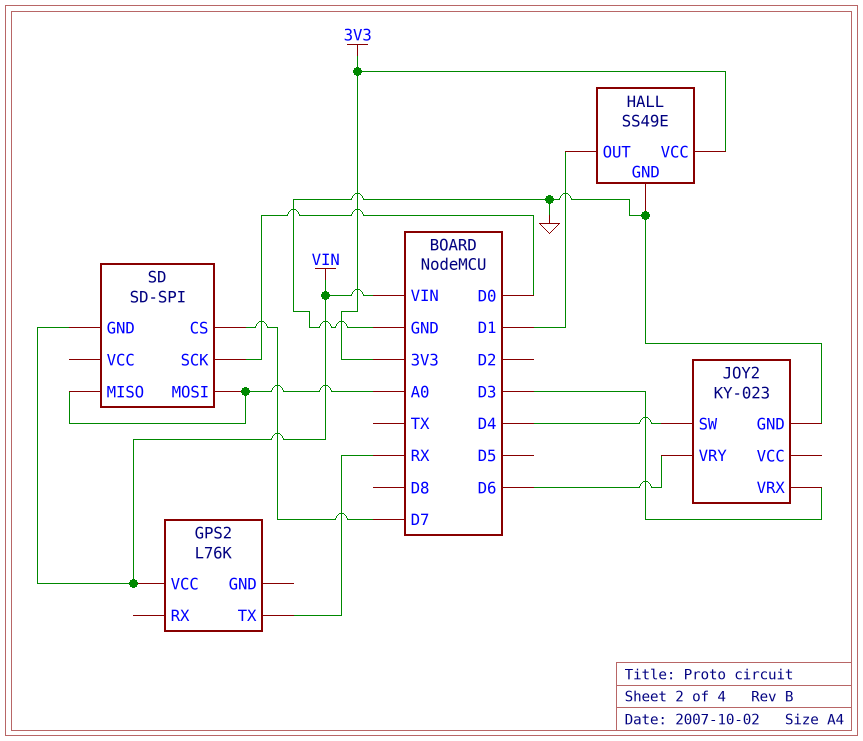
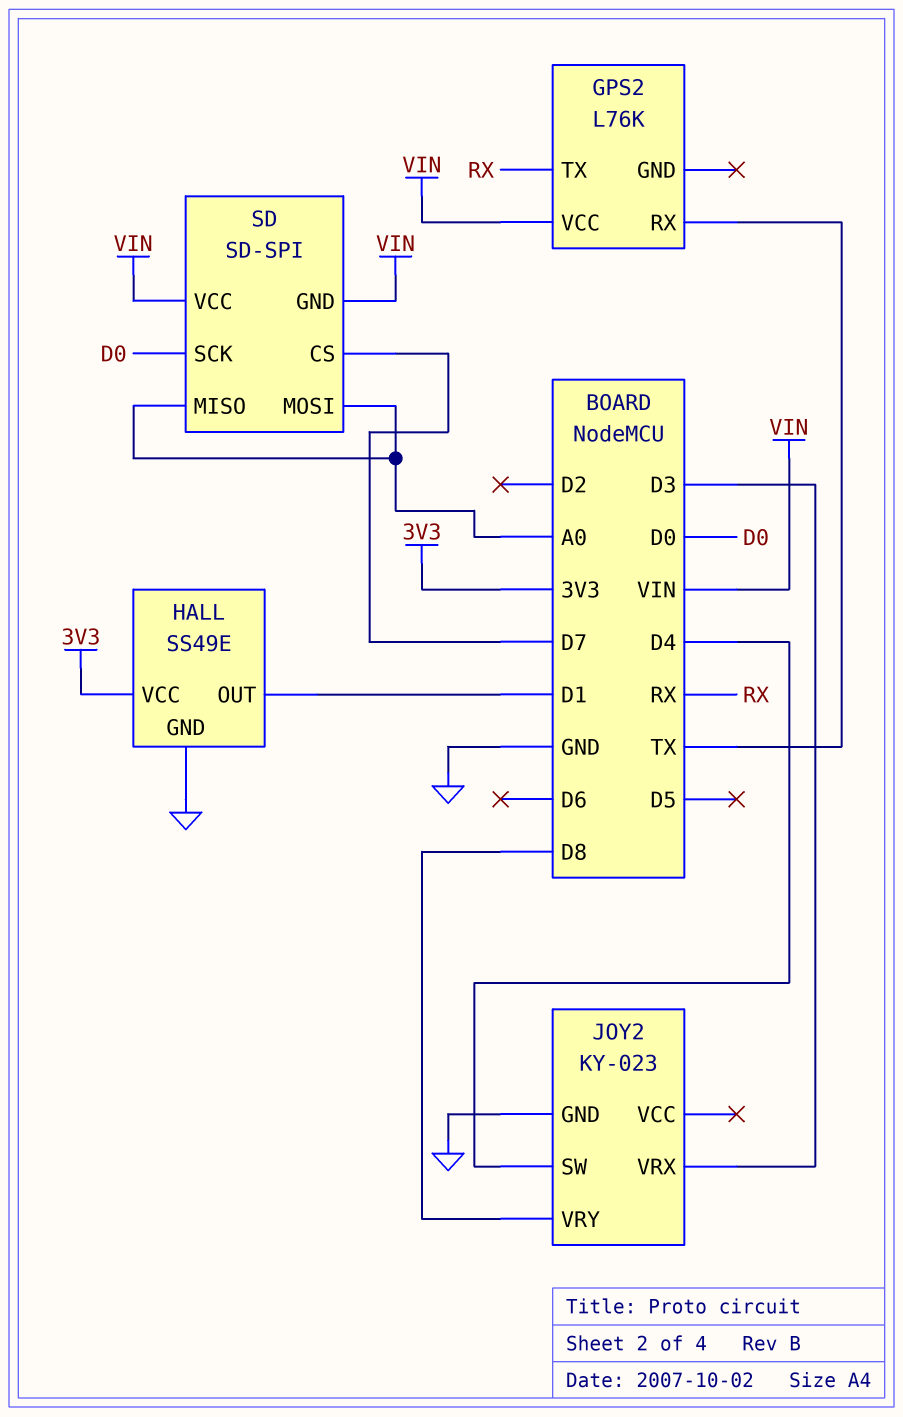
GPS2 pin RX: none -> TX
JOY2 pin VRY: D6 -> D8
SD pin VCC: none -> VIN

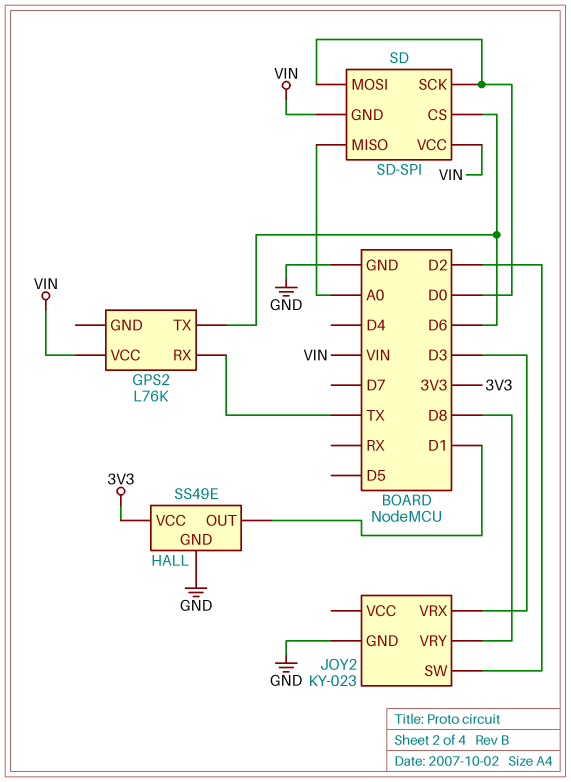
GPS2 pin TX: RX -> D6
JOY2 pin SW: D4 -> D2
SD pin CS: D7 -> D6
SD pin MOSI: A0 -> D0

